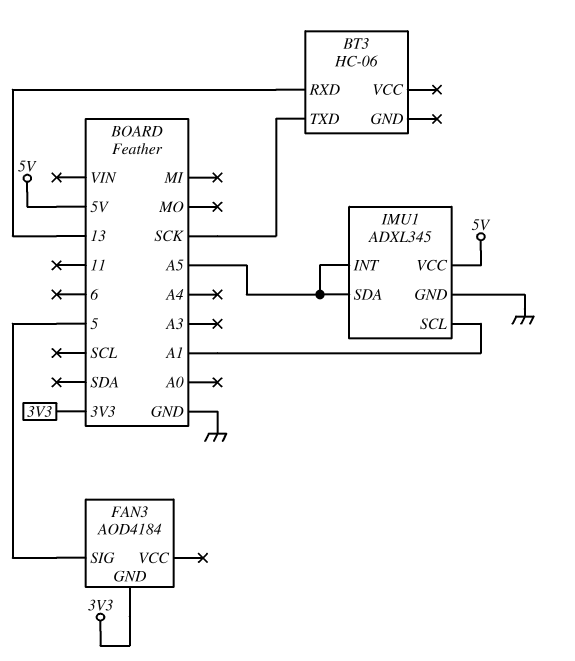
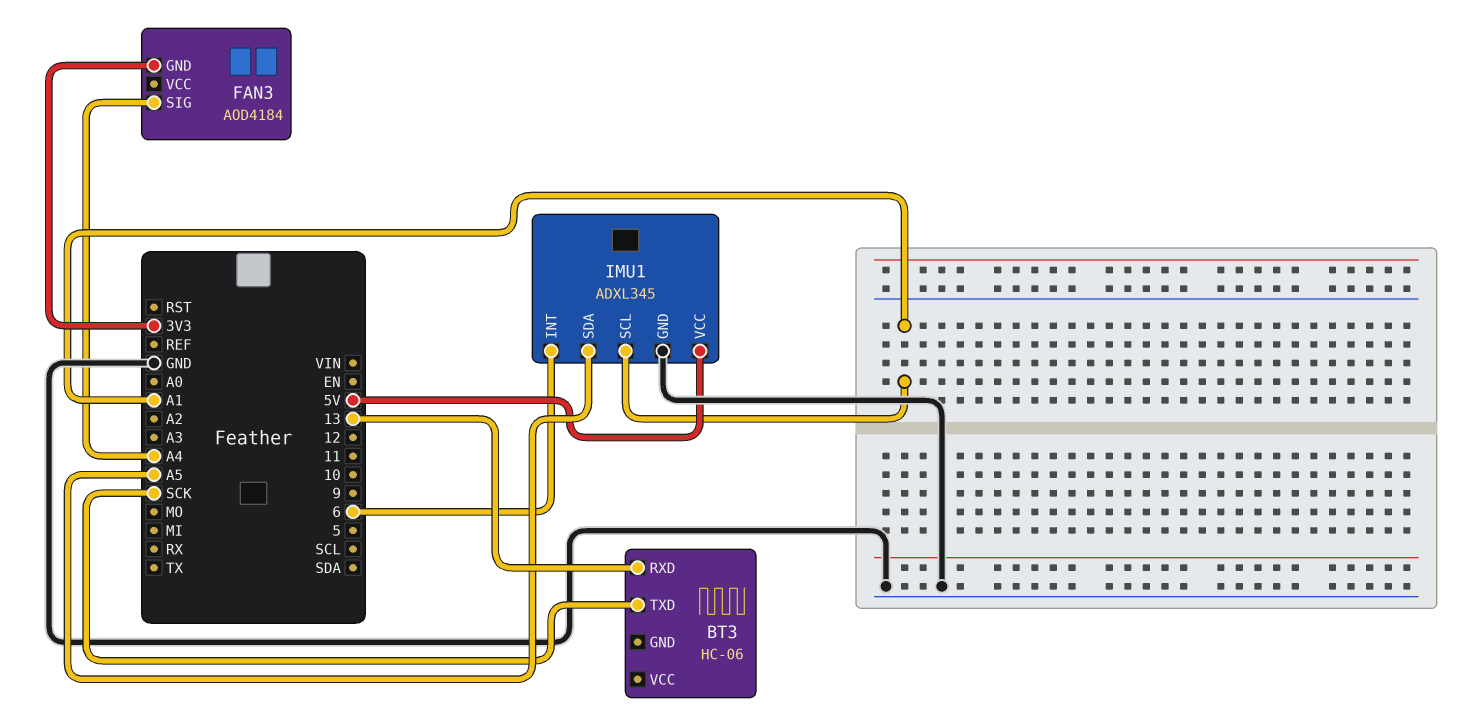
FAN3 pin SIG: 5 -> A4
IMU1 pin INT: A5 -> 6

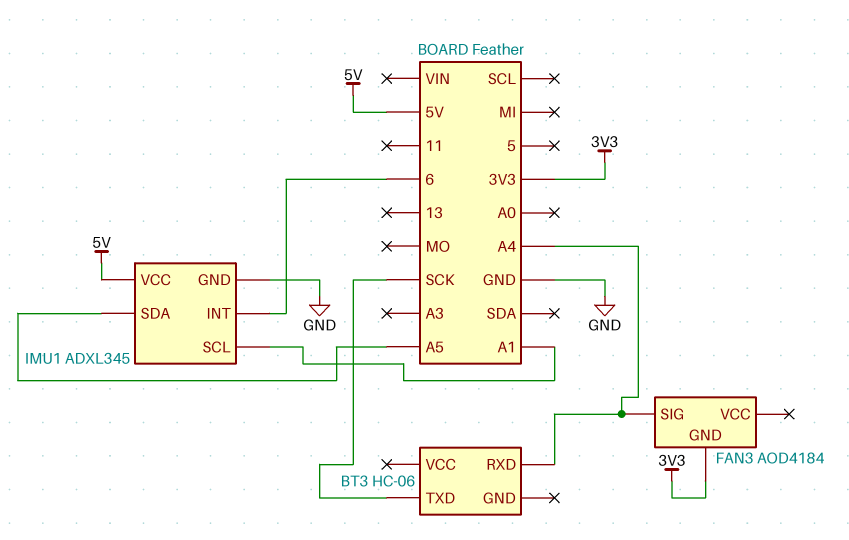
BT3 pin RXD: 13 -> A4

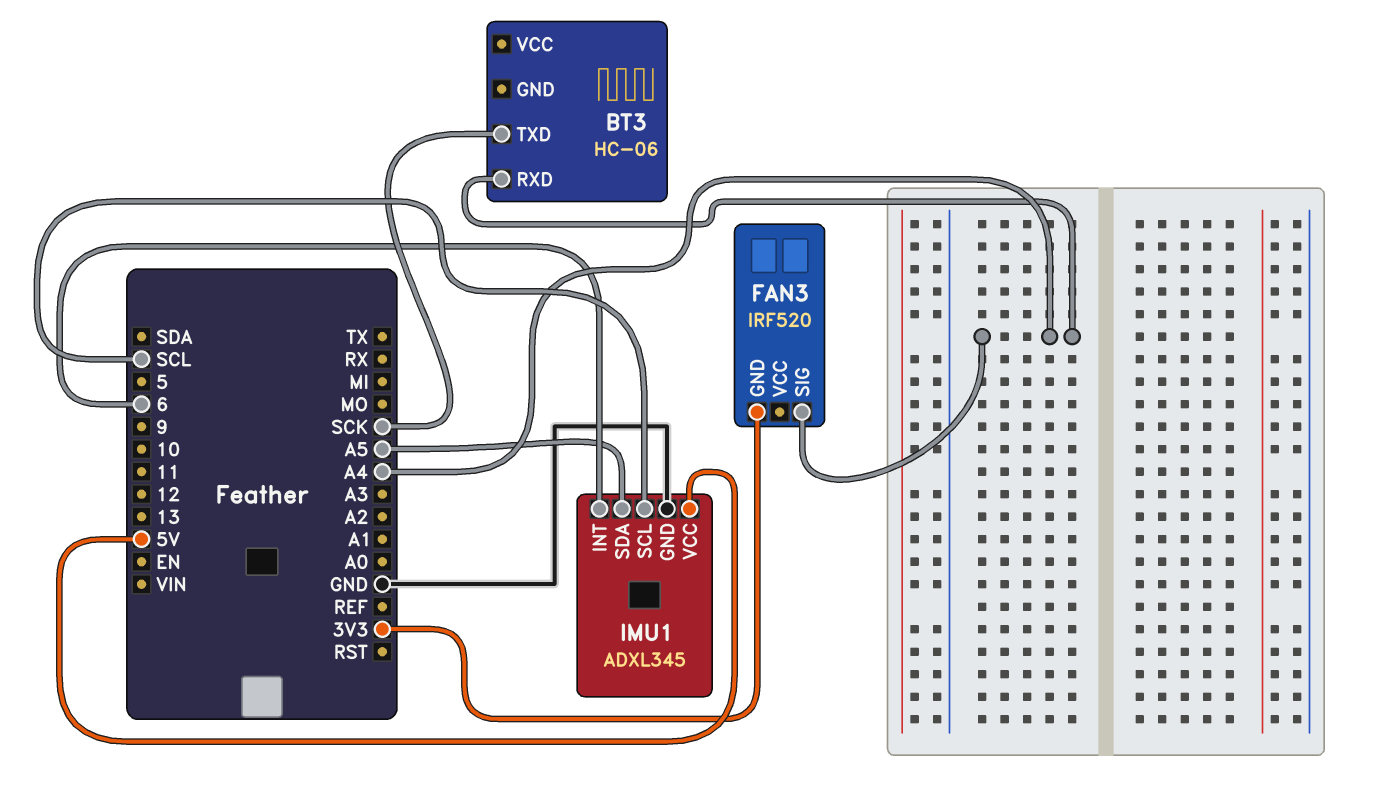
FAN3: AOD4184 -> IRF520
IMU1 pin SCL: A1 -> SCL

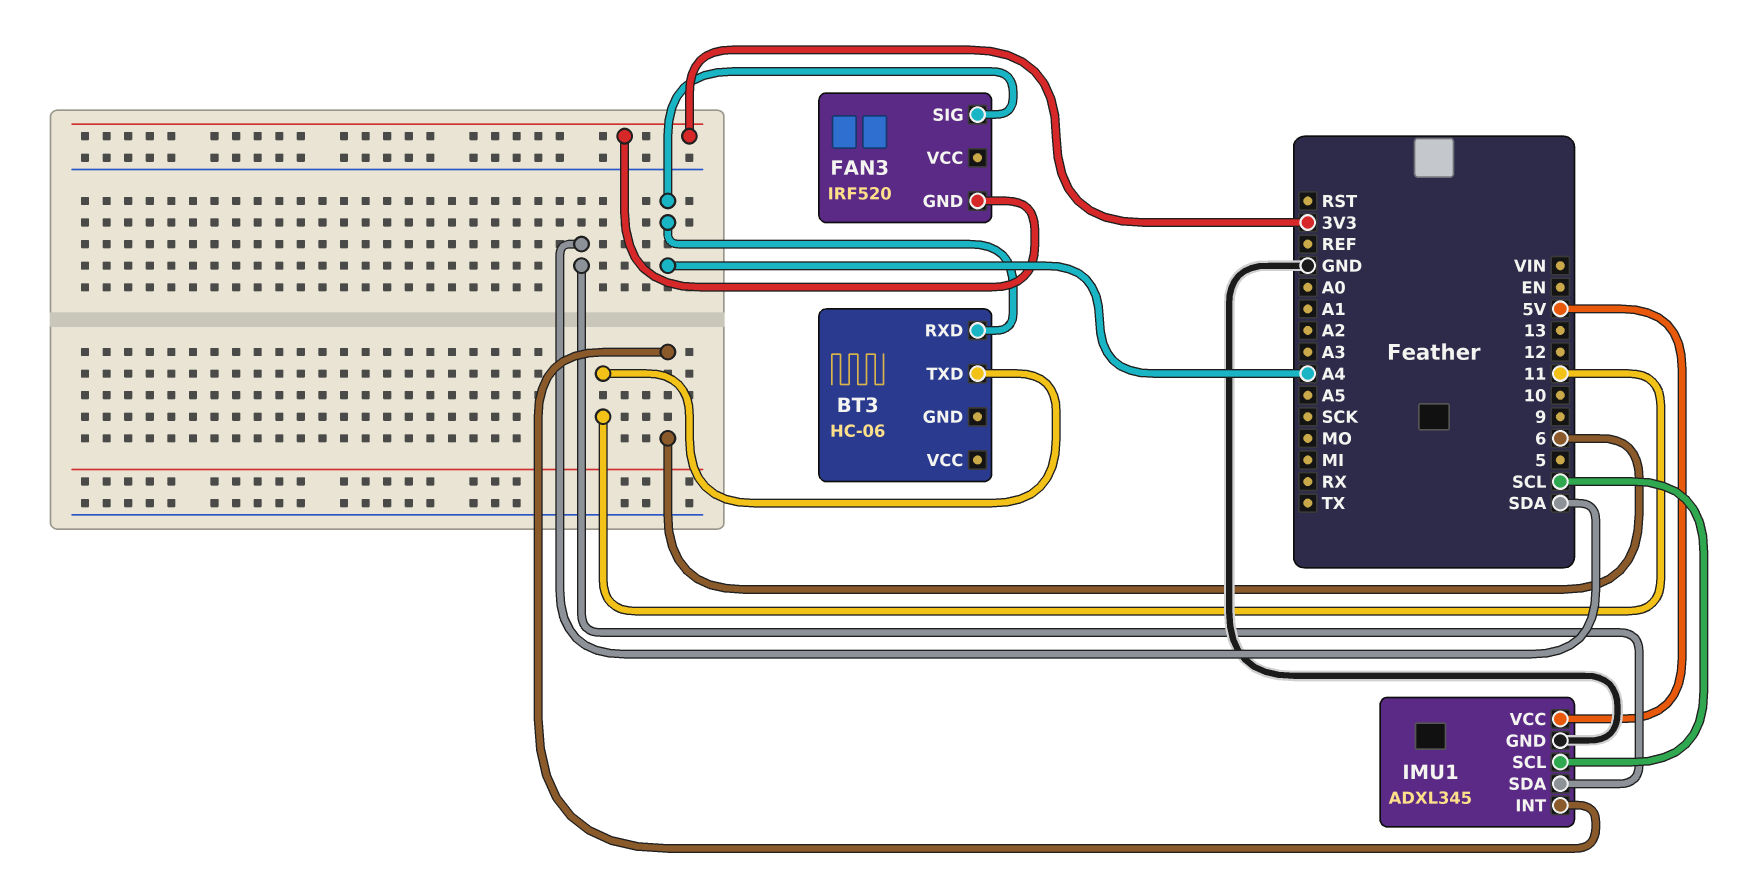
BT3 pin TXD: SCK -> 11
IMU1 pin SDA: A5 -> SDA

